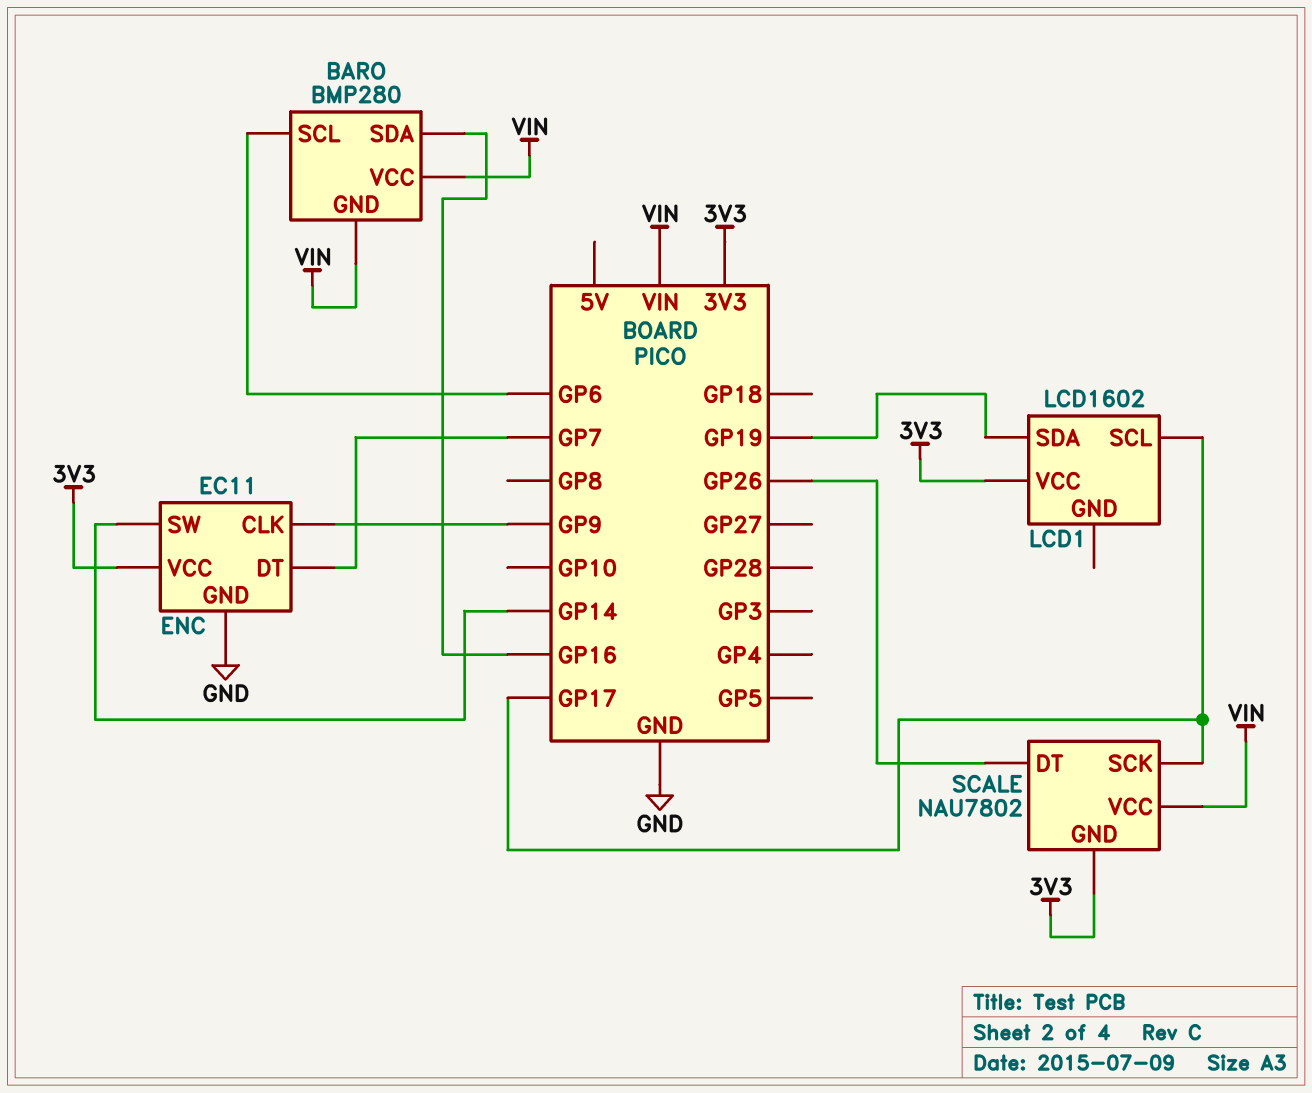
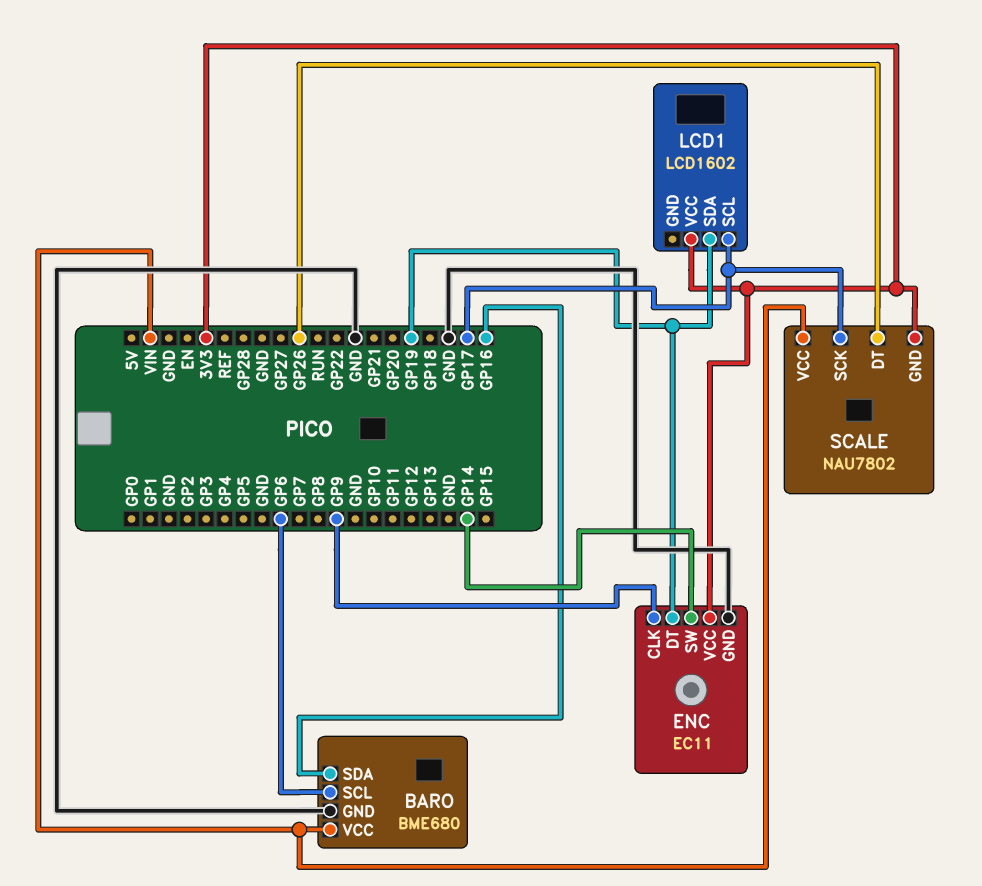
BARO: BMP280 -> BME680
BARO pin GND: VIN -> GND
ENC pin DT: GP7 -> GP19

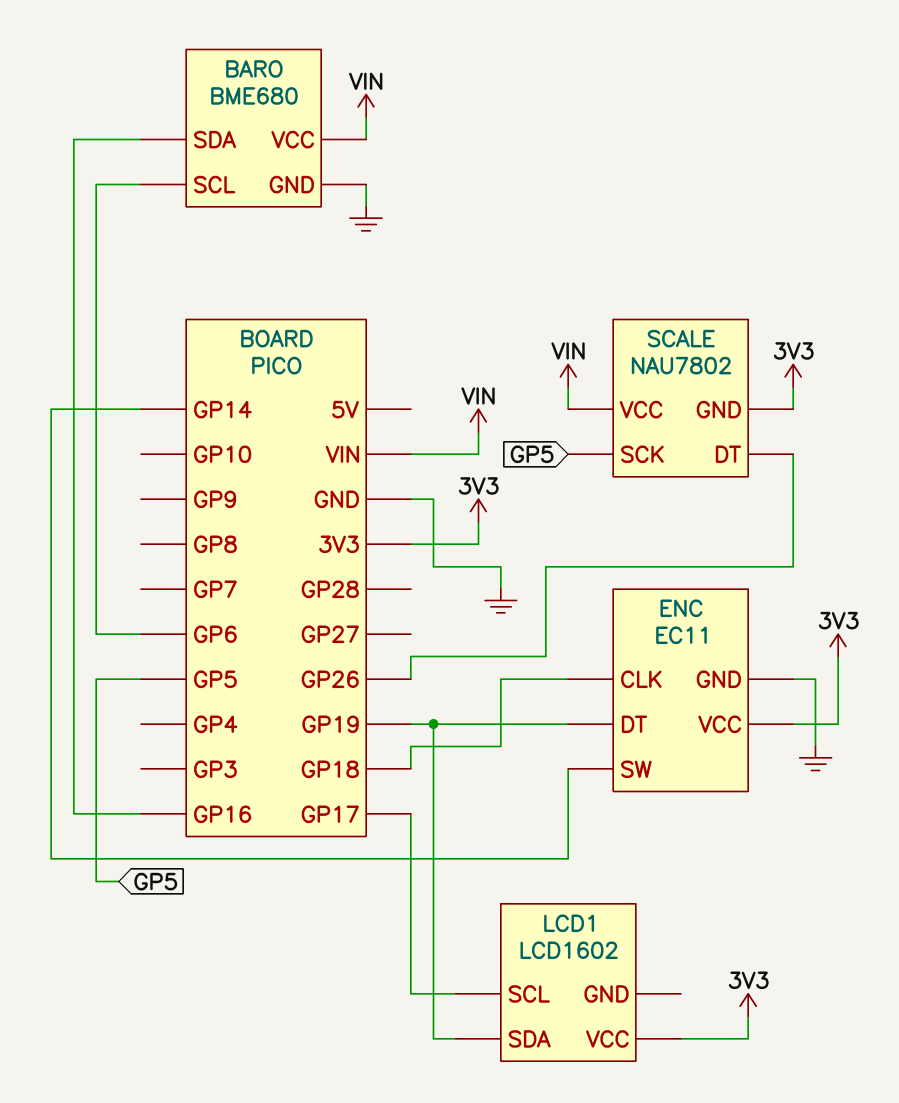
ENC pin CLK: GP9 -> GP18
SCALE pin SCK: GP17 -> GP5

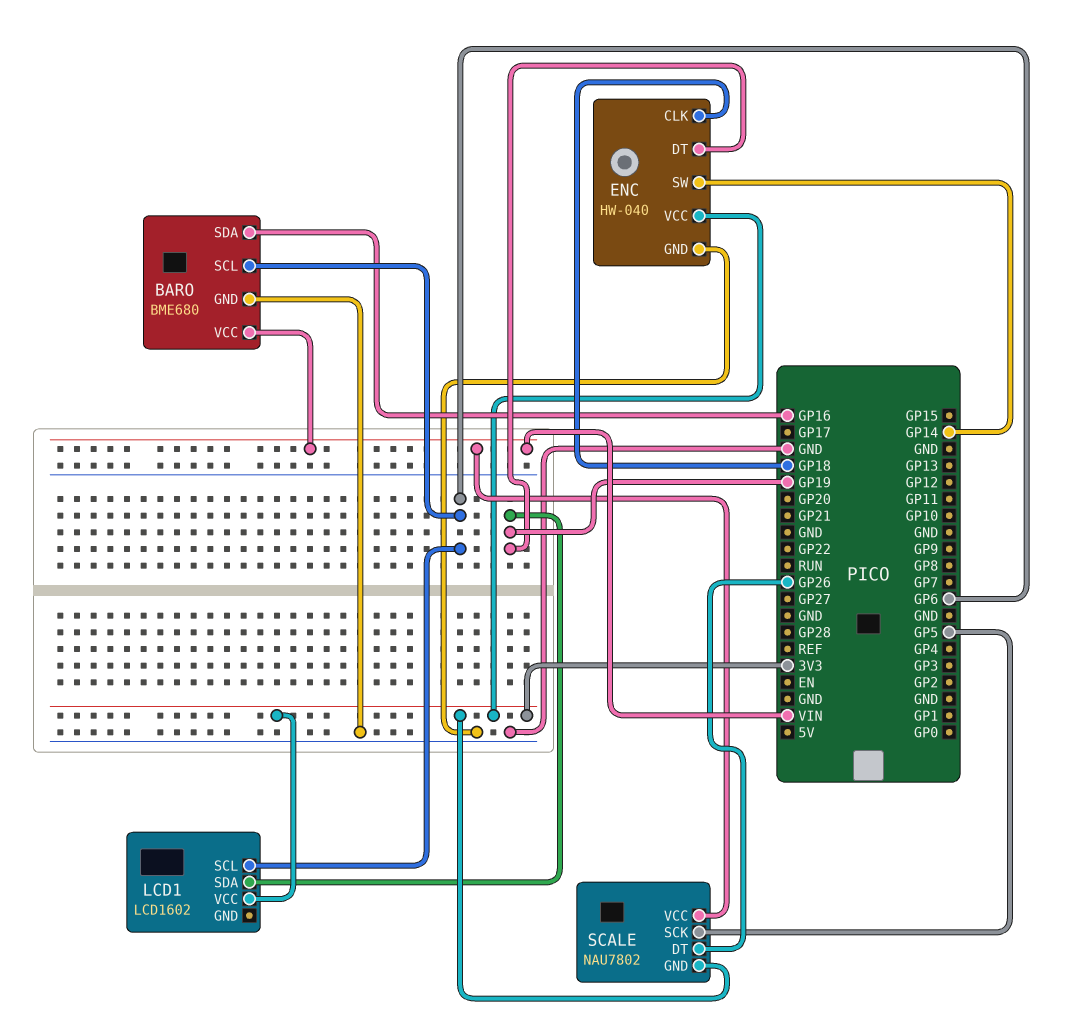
ENC: EC11 -> HW-040
LCD1 pin SCL: GP17 -> GP6

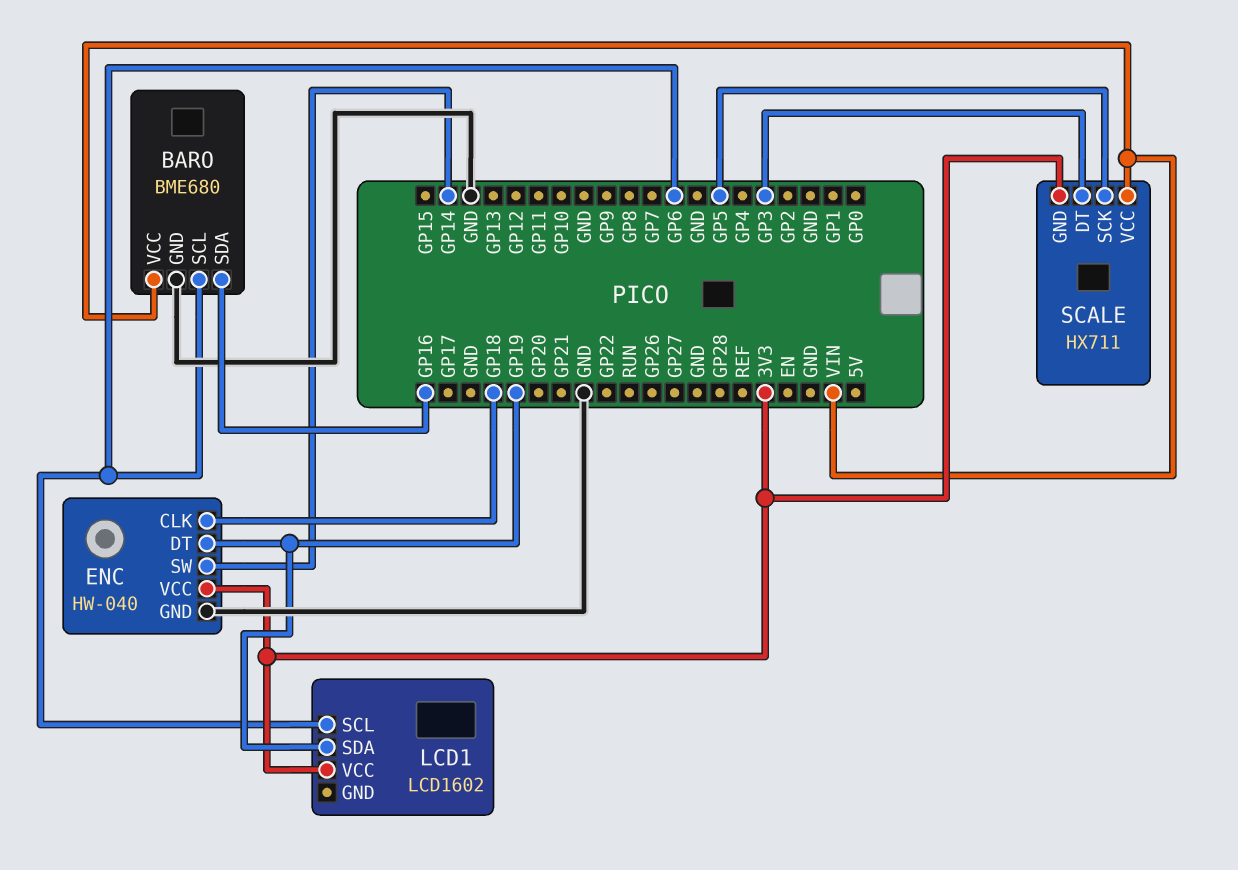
SCALE: NAU7802 -> HX711
SCALE pin DT: GP26 -> GP3

